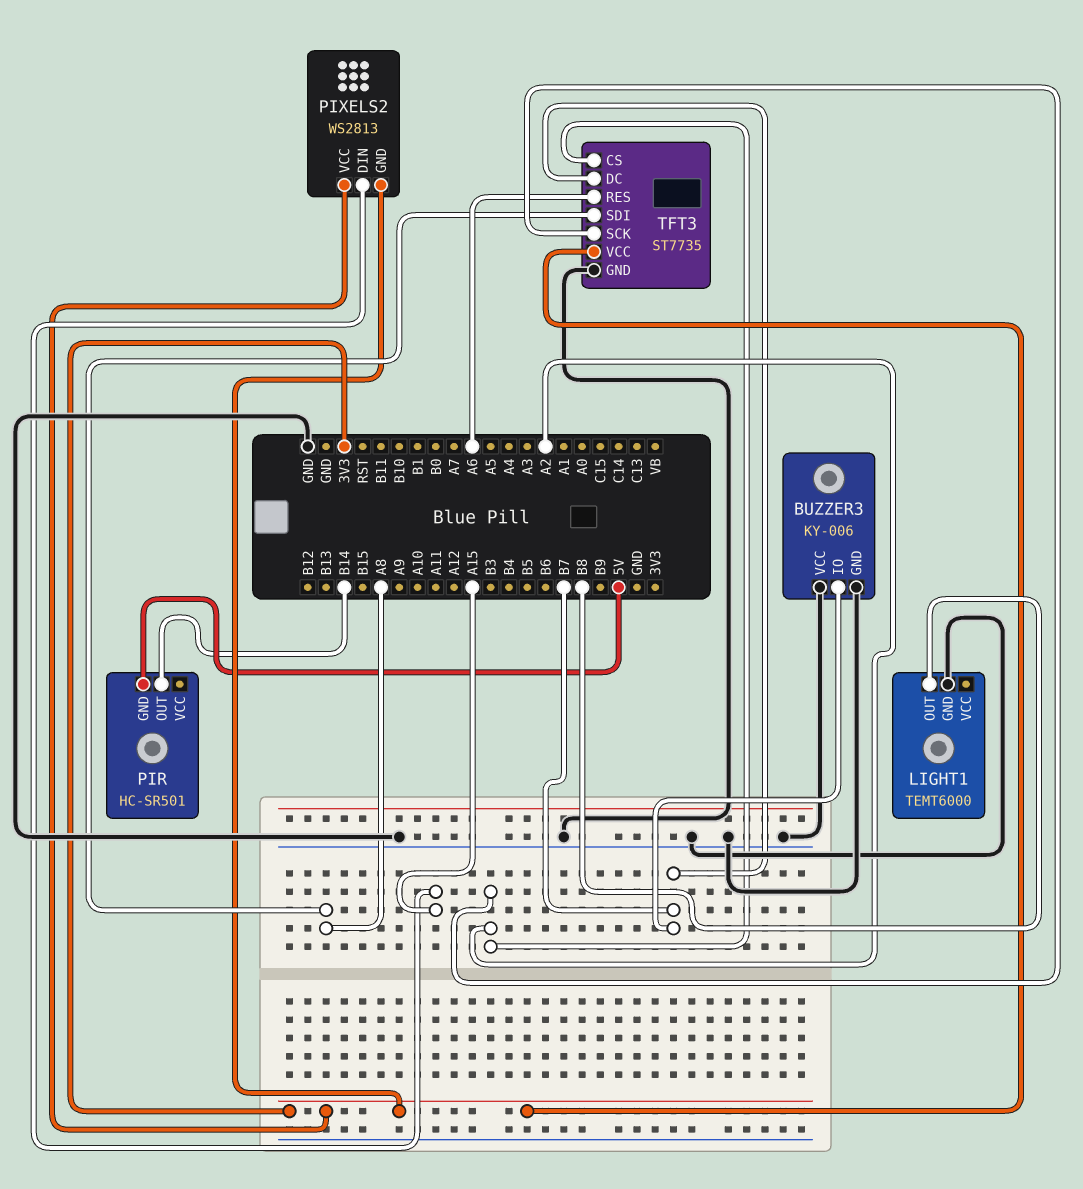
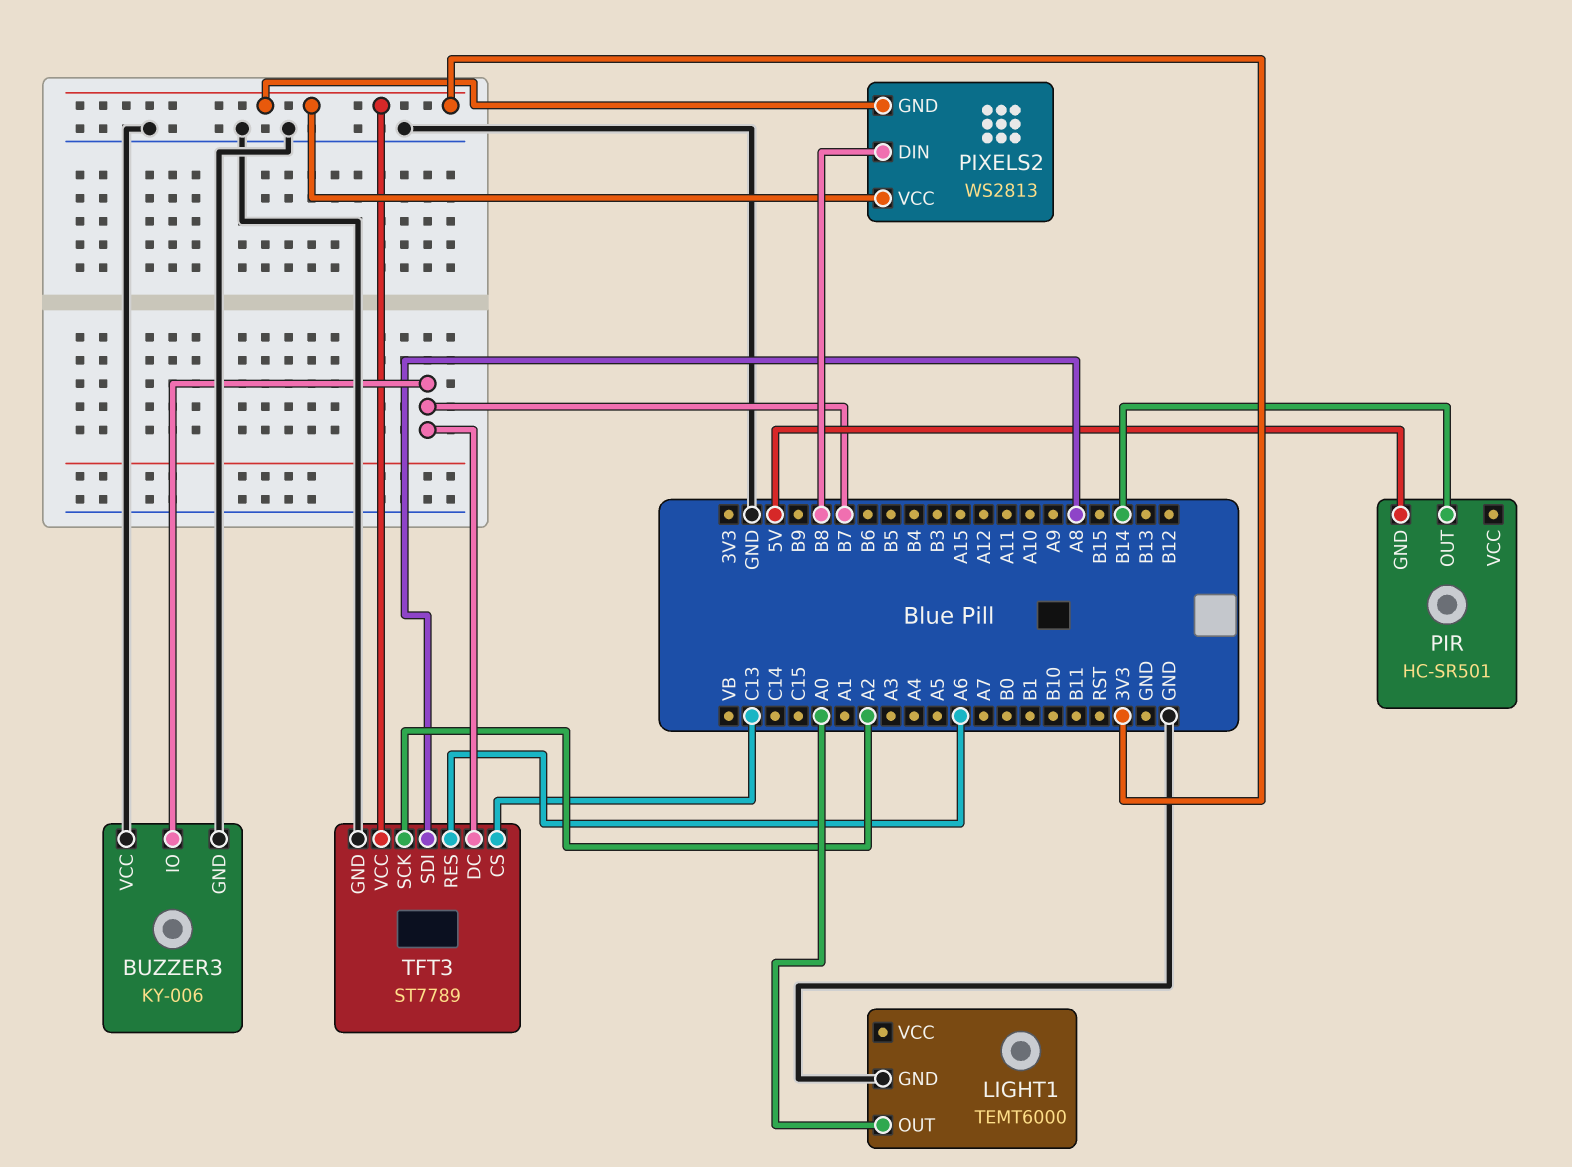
LIGHT1 pin OUT: B8 -> A0
PIXELS2 pin DIN: A15 -> B8
TFT3: ST7735 -> ST7789
TFT3 pin CS: A2 -> C13

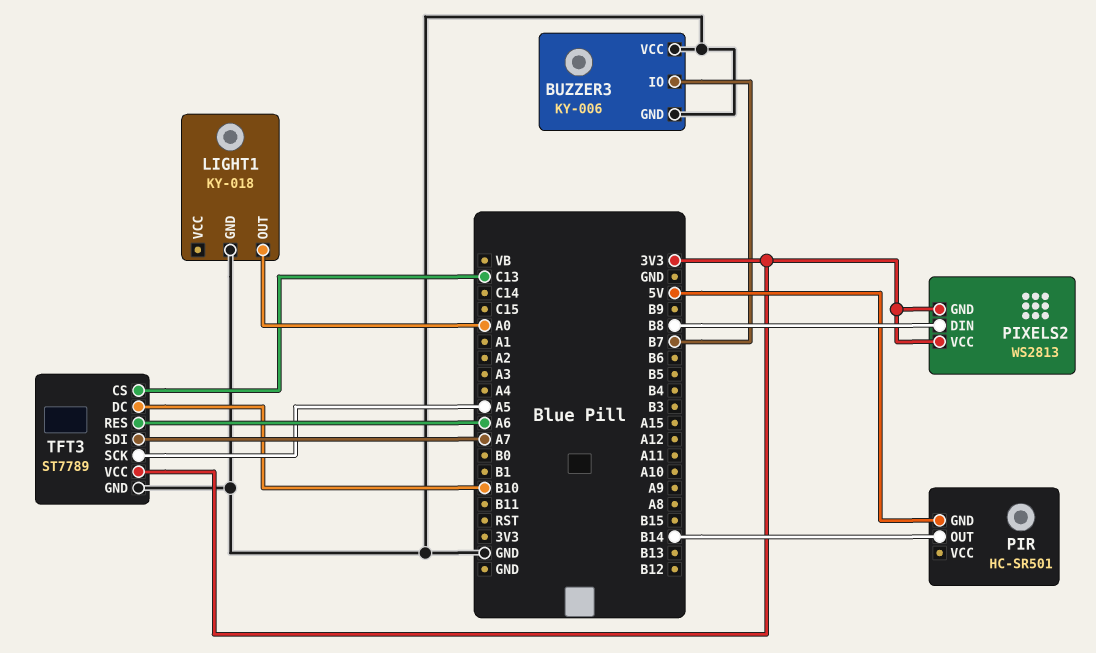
LIGHT1: TEMT6000 -> KY-018
TFT3 pin DC: B7 -> B10
TFT3 pin SCK: A2 -> A5
TFT3 pin SDI: A8 -> A7

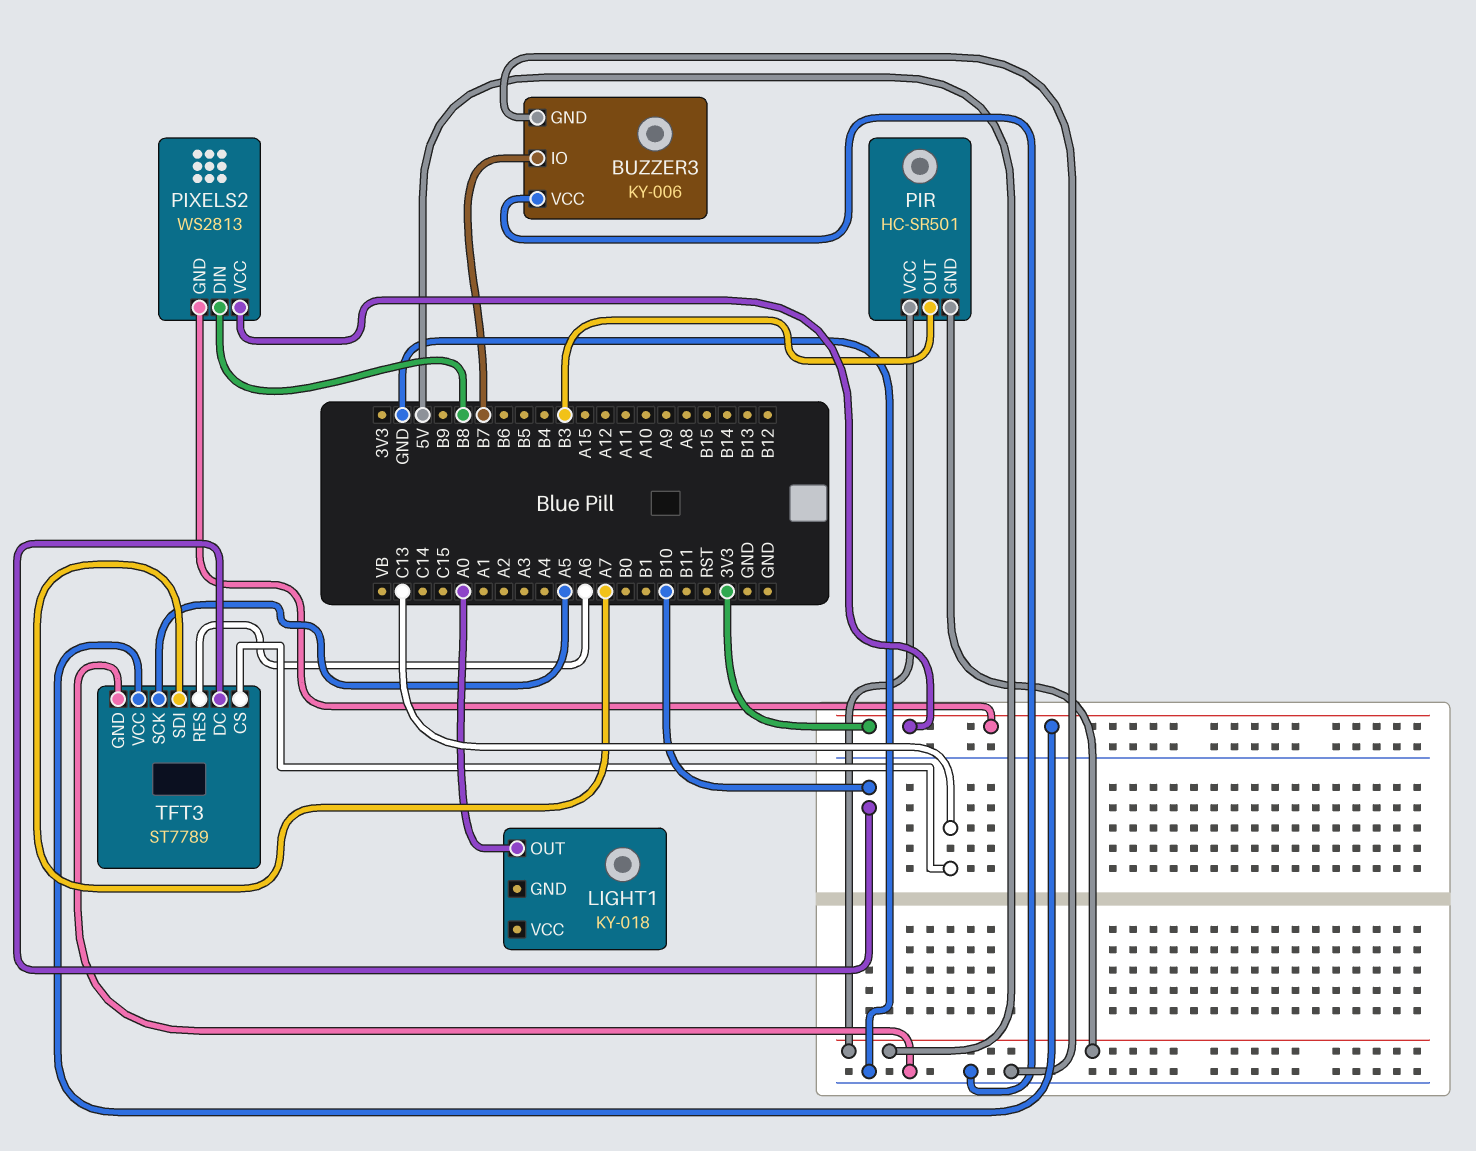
LIGHT1 pin GND: GND -> none
PIR pin OUT: B14 -> B3
PIR pin VCC: none -> 5V

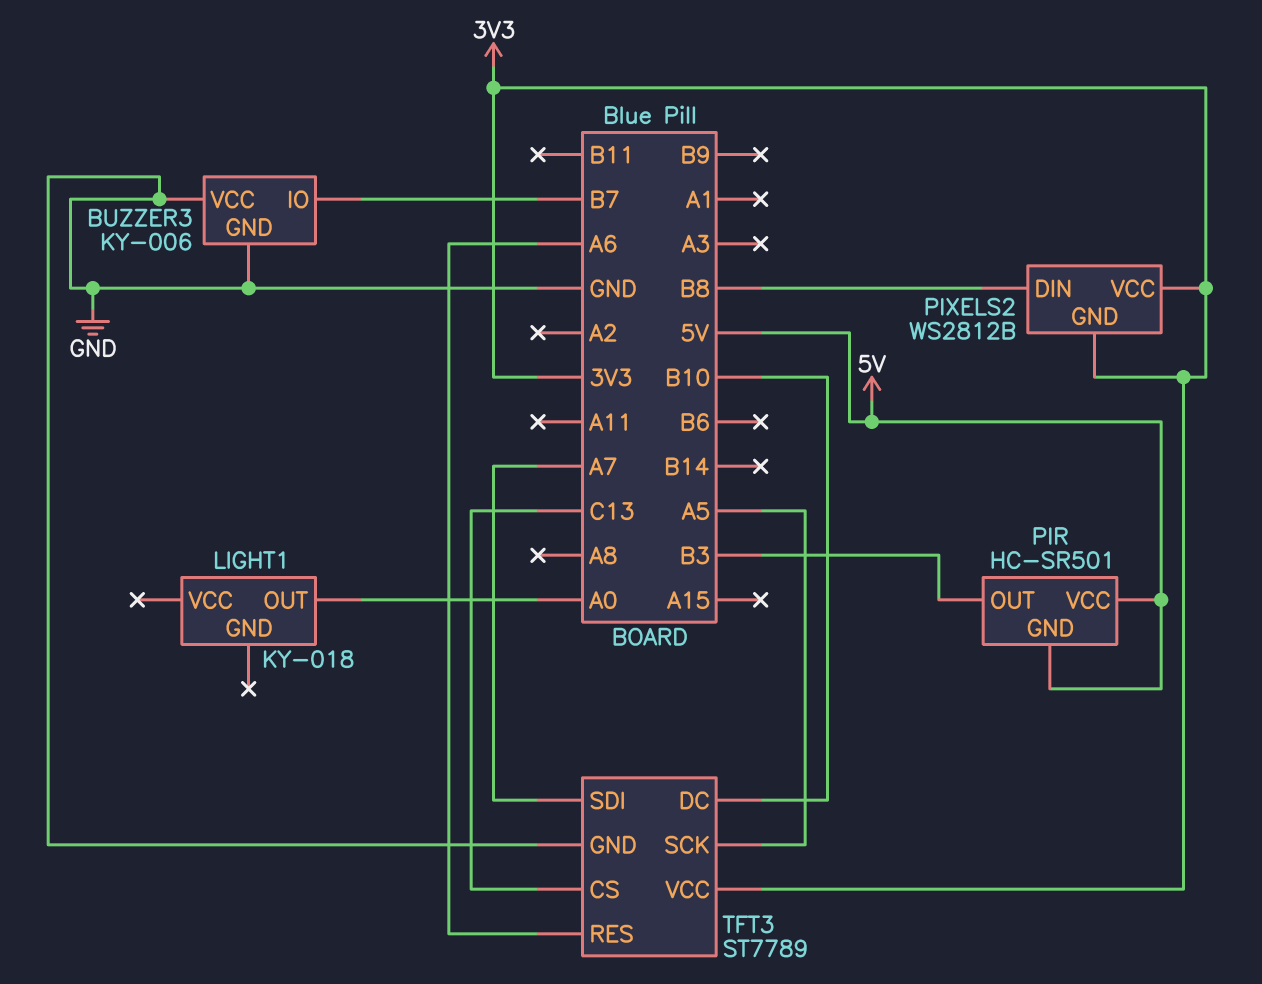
PIXELS2: WS2813 -> WS2812B

